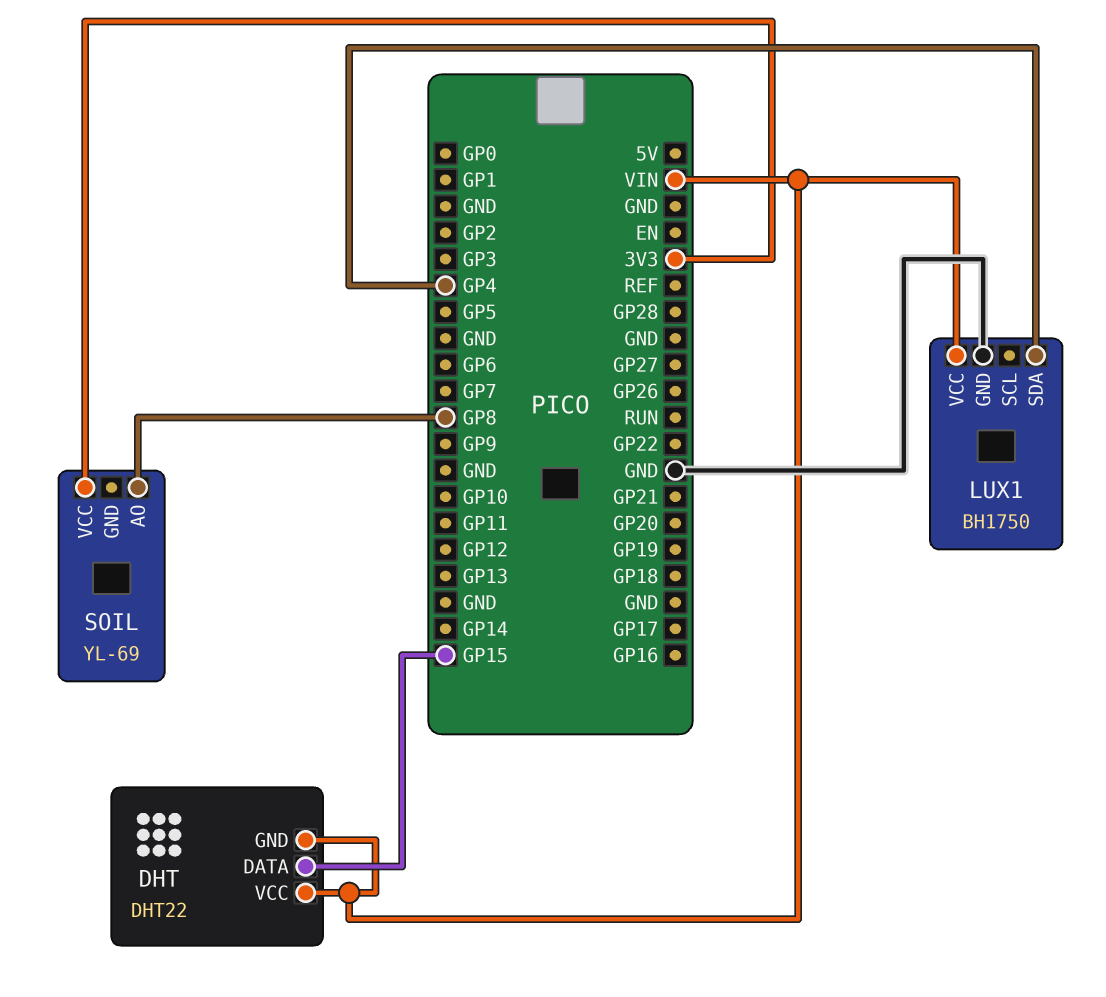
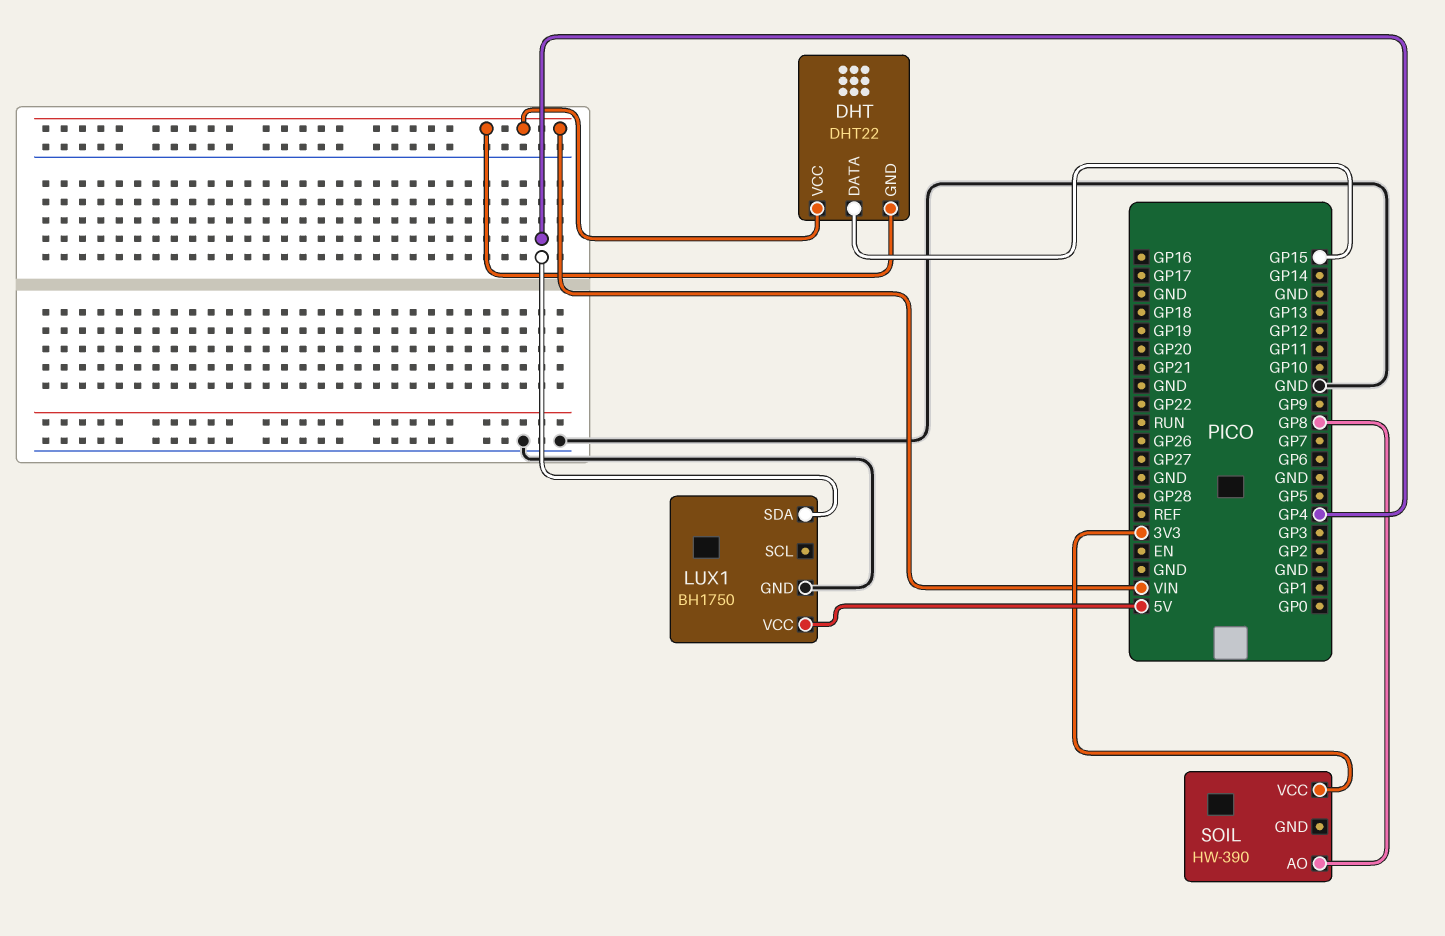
LUX1 pin VCC: VIN -> 5V
SOIL: YL-69 -> HW-390

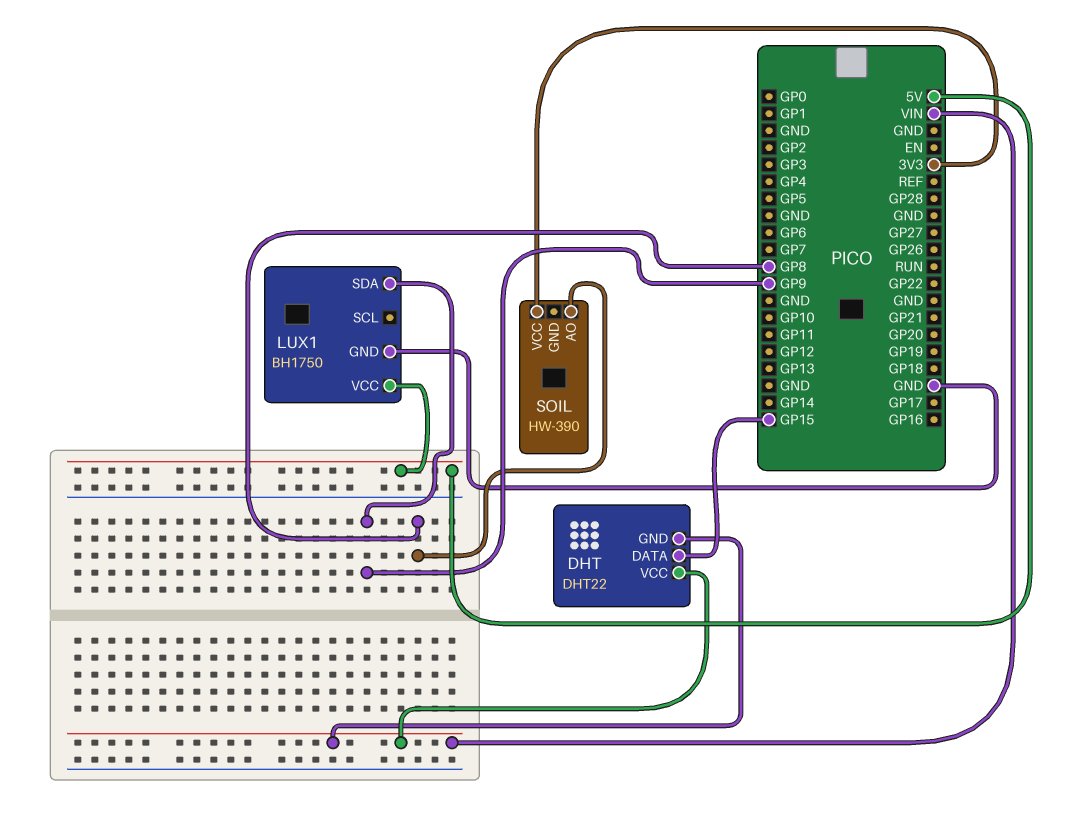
LUX1 pin SDA: GP4 -> GP9

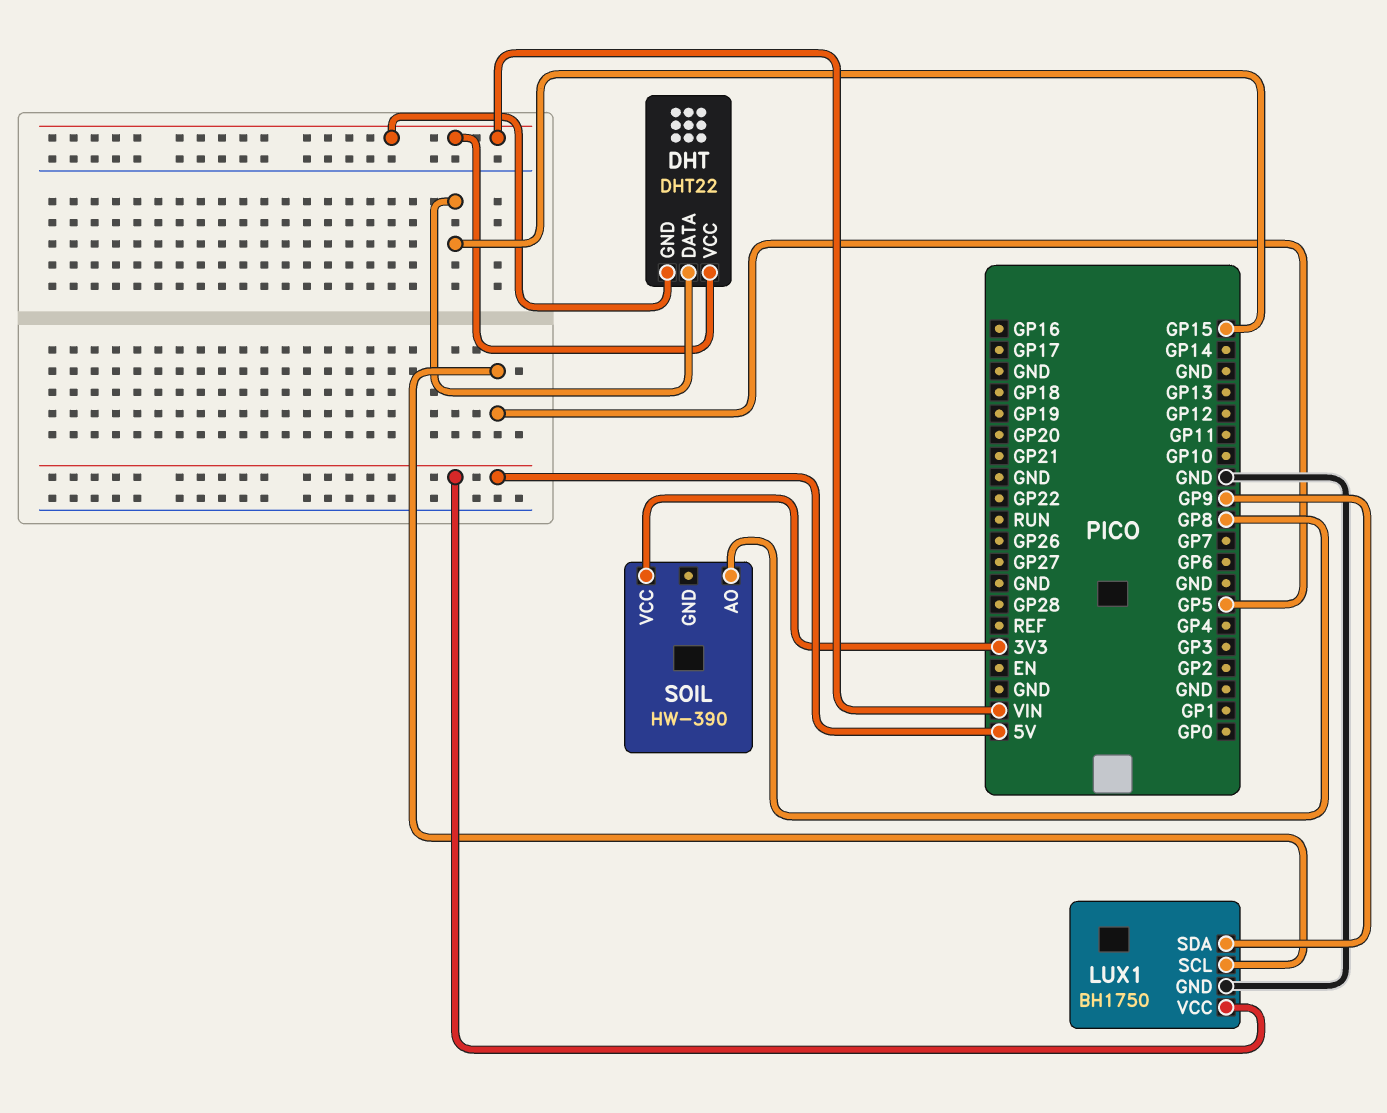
LUX1 pin SCL: none -> GP5

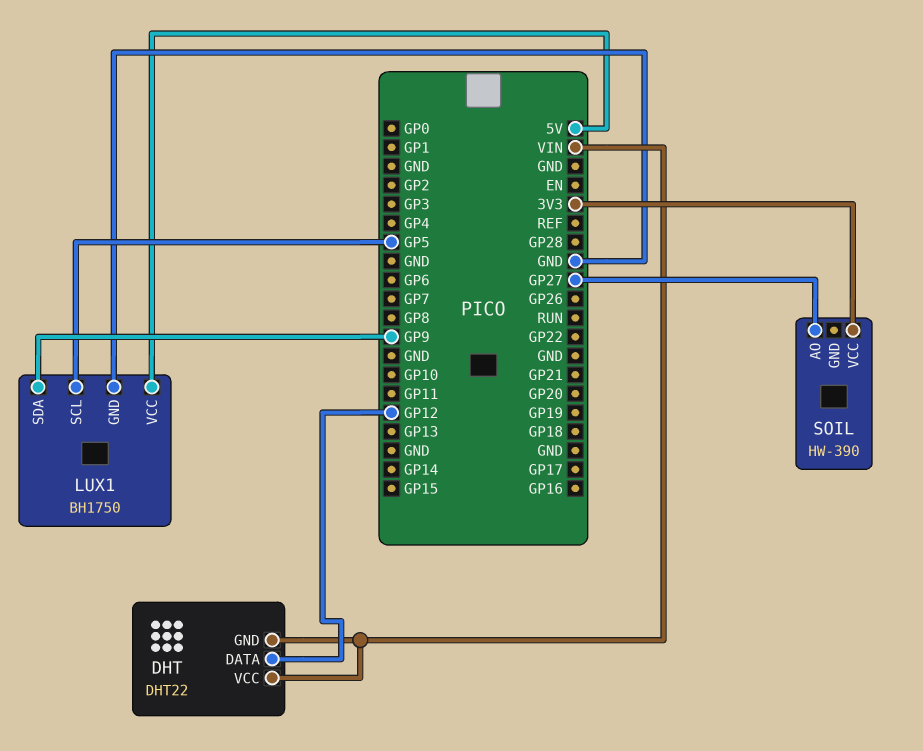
DHT pin DATA: GP15 -> GP12
SOIL pin AO: GP8 -> GP27

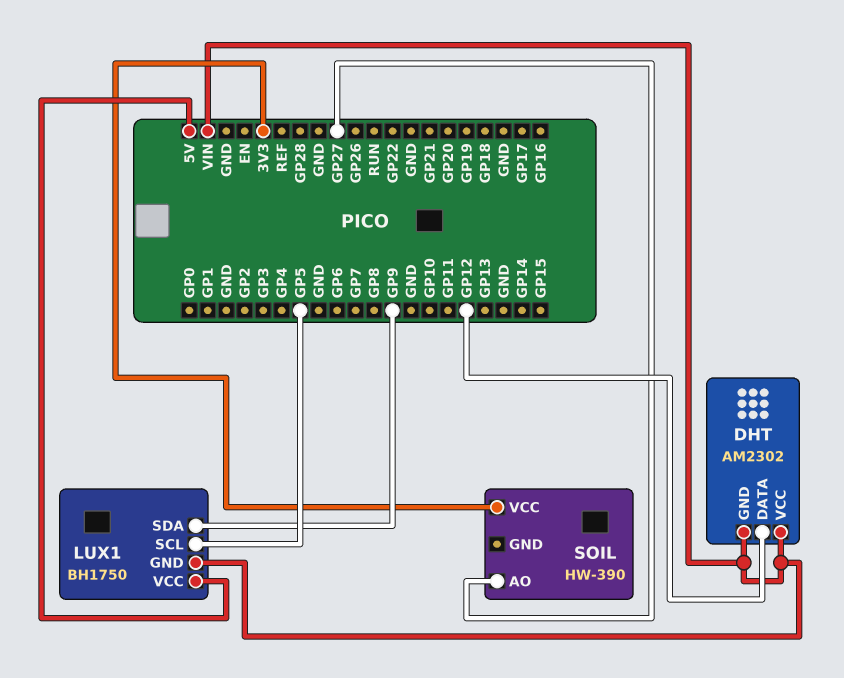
DHT: DHT22 -> AM2302
LUX1 pin GND: GND -> VIN

